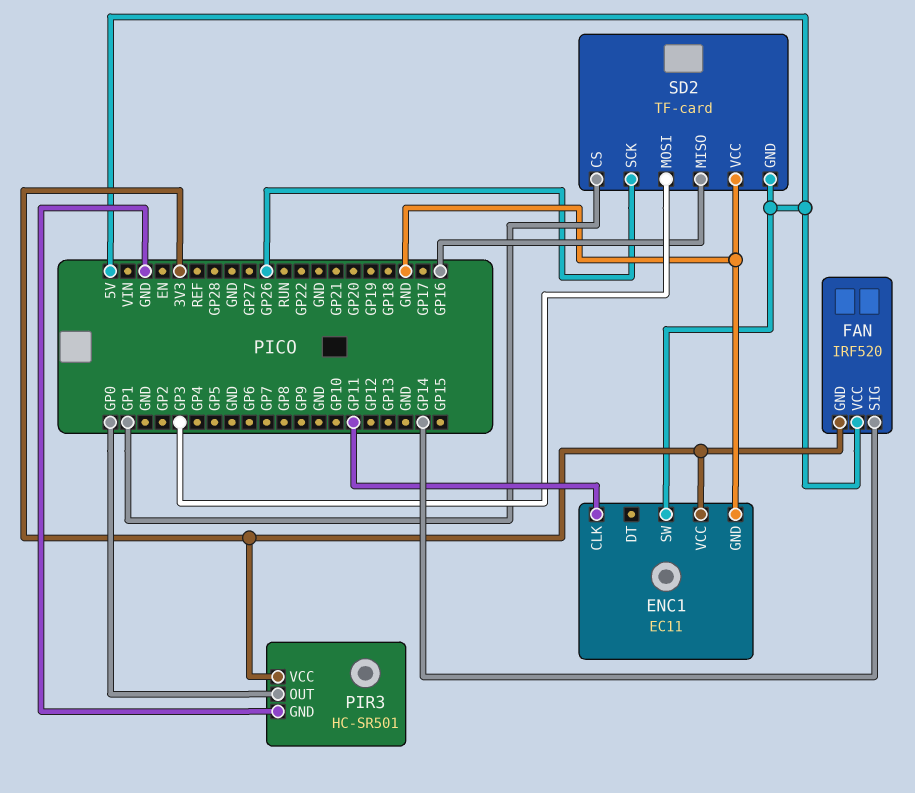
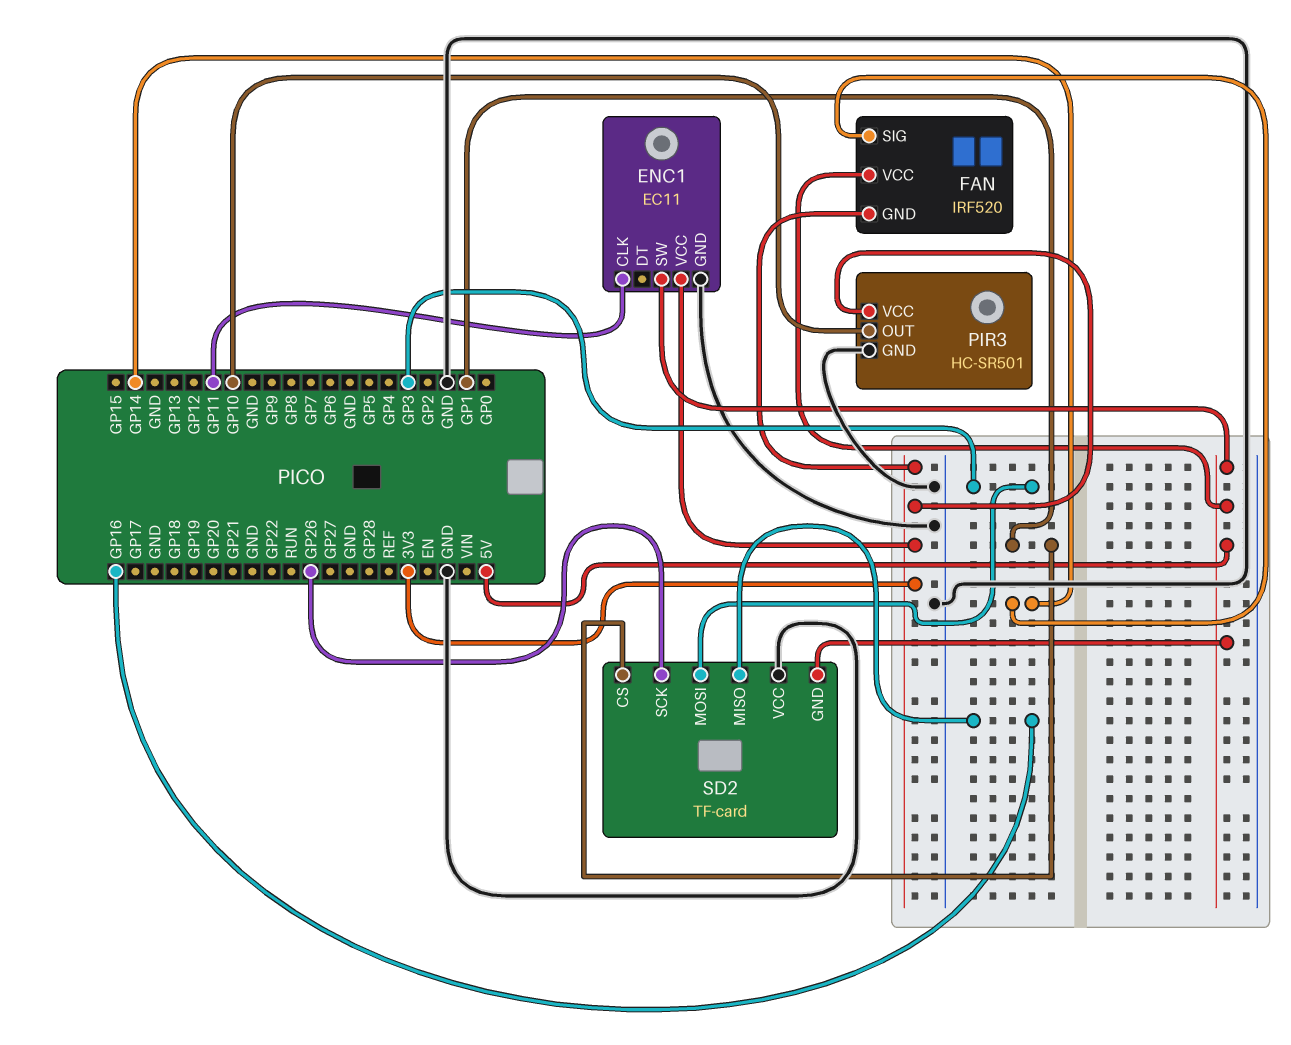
PIR3 pin OUT: GP0 -> GP10

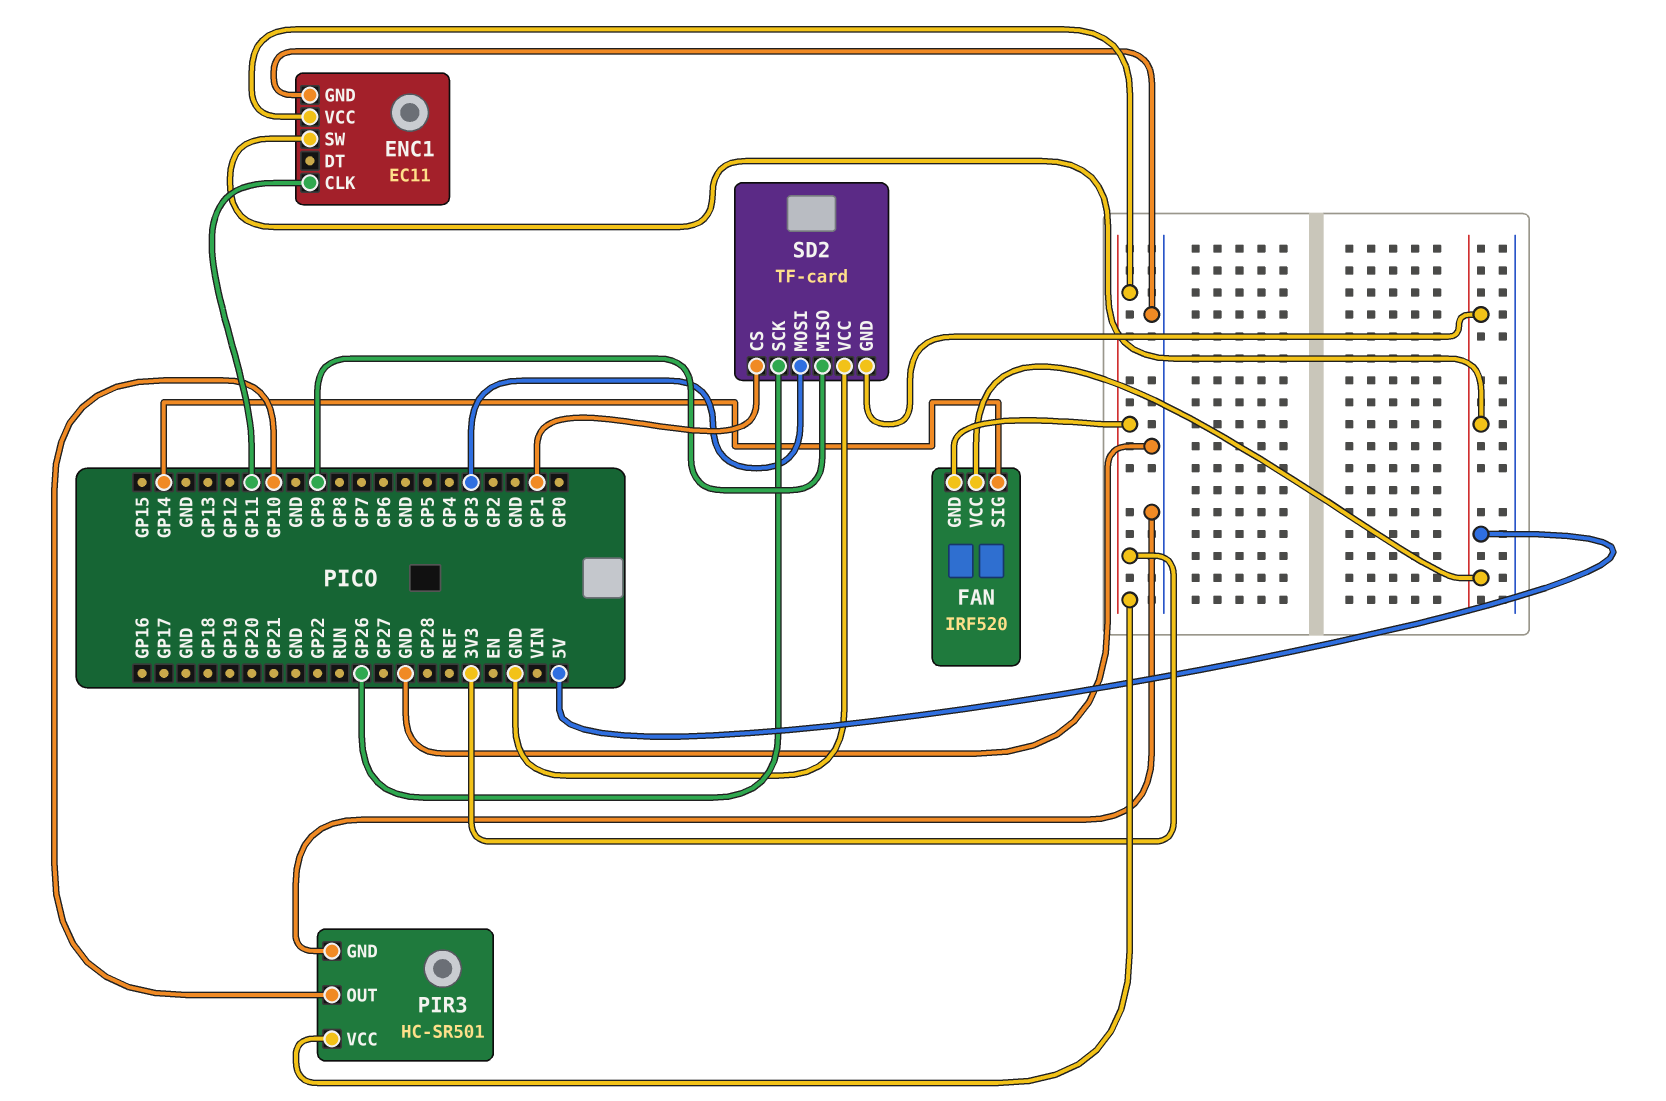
SD2 pin MISO: GP16 -> GP9

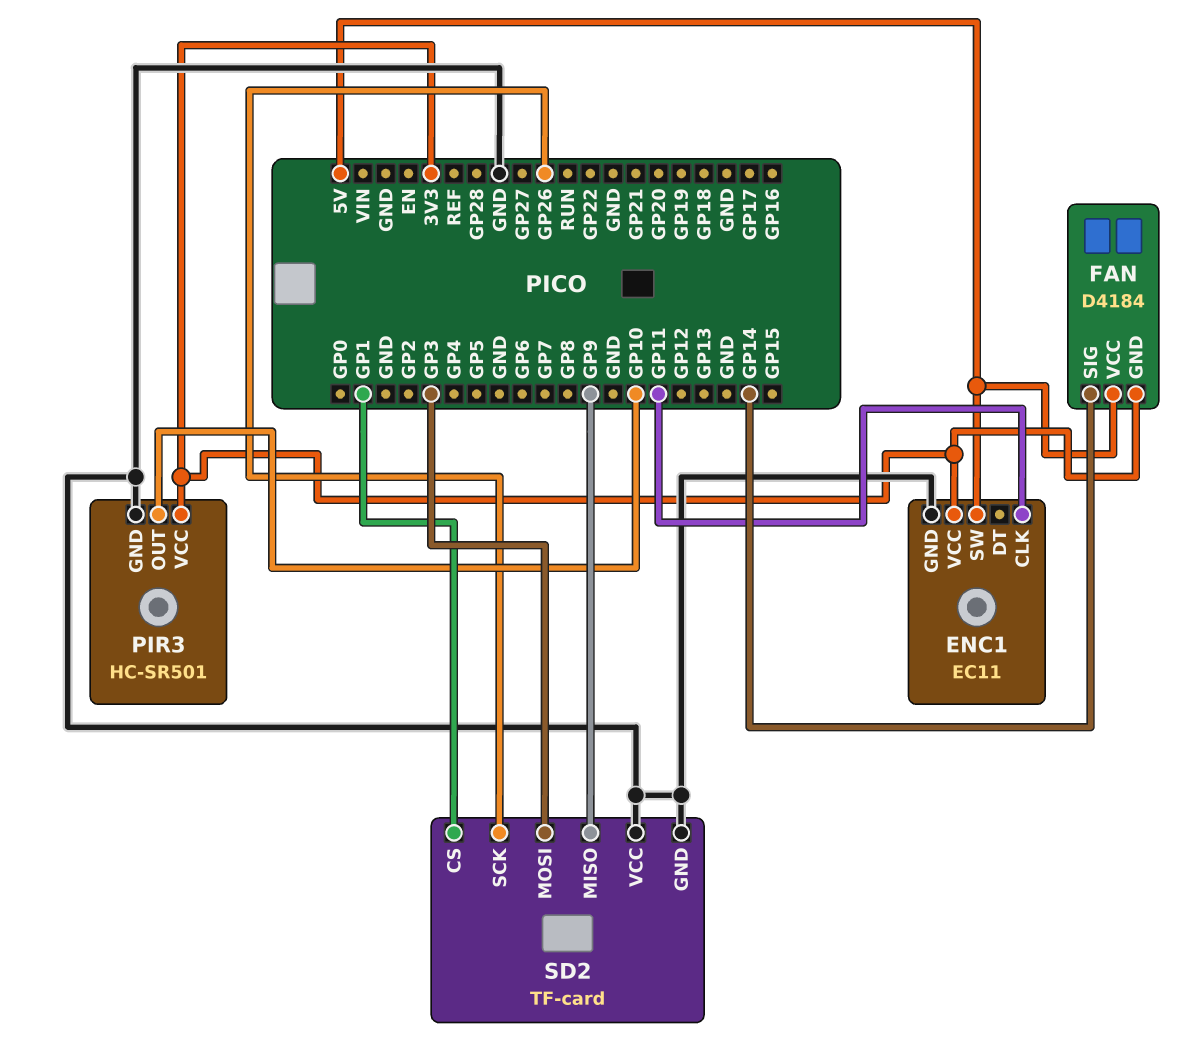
FAN: IRF520 -> D4184
SD2 pin GND: 5V -> GND

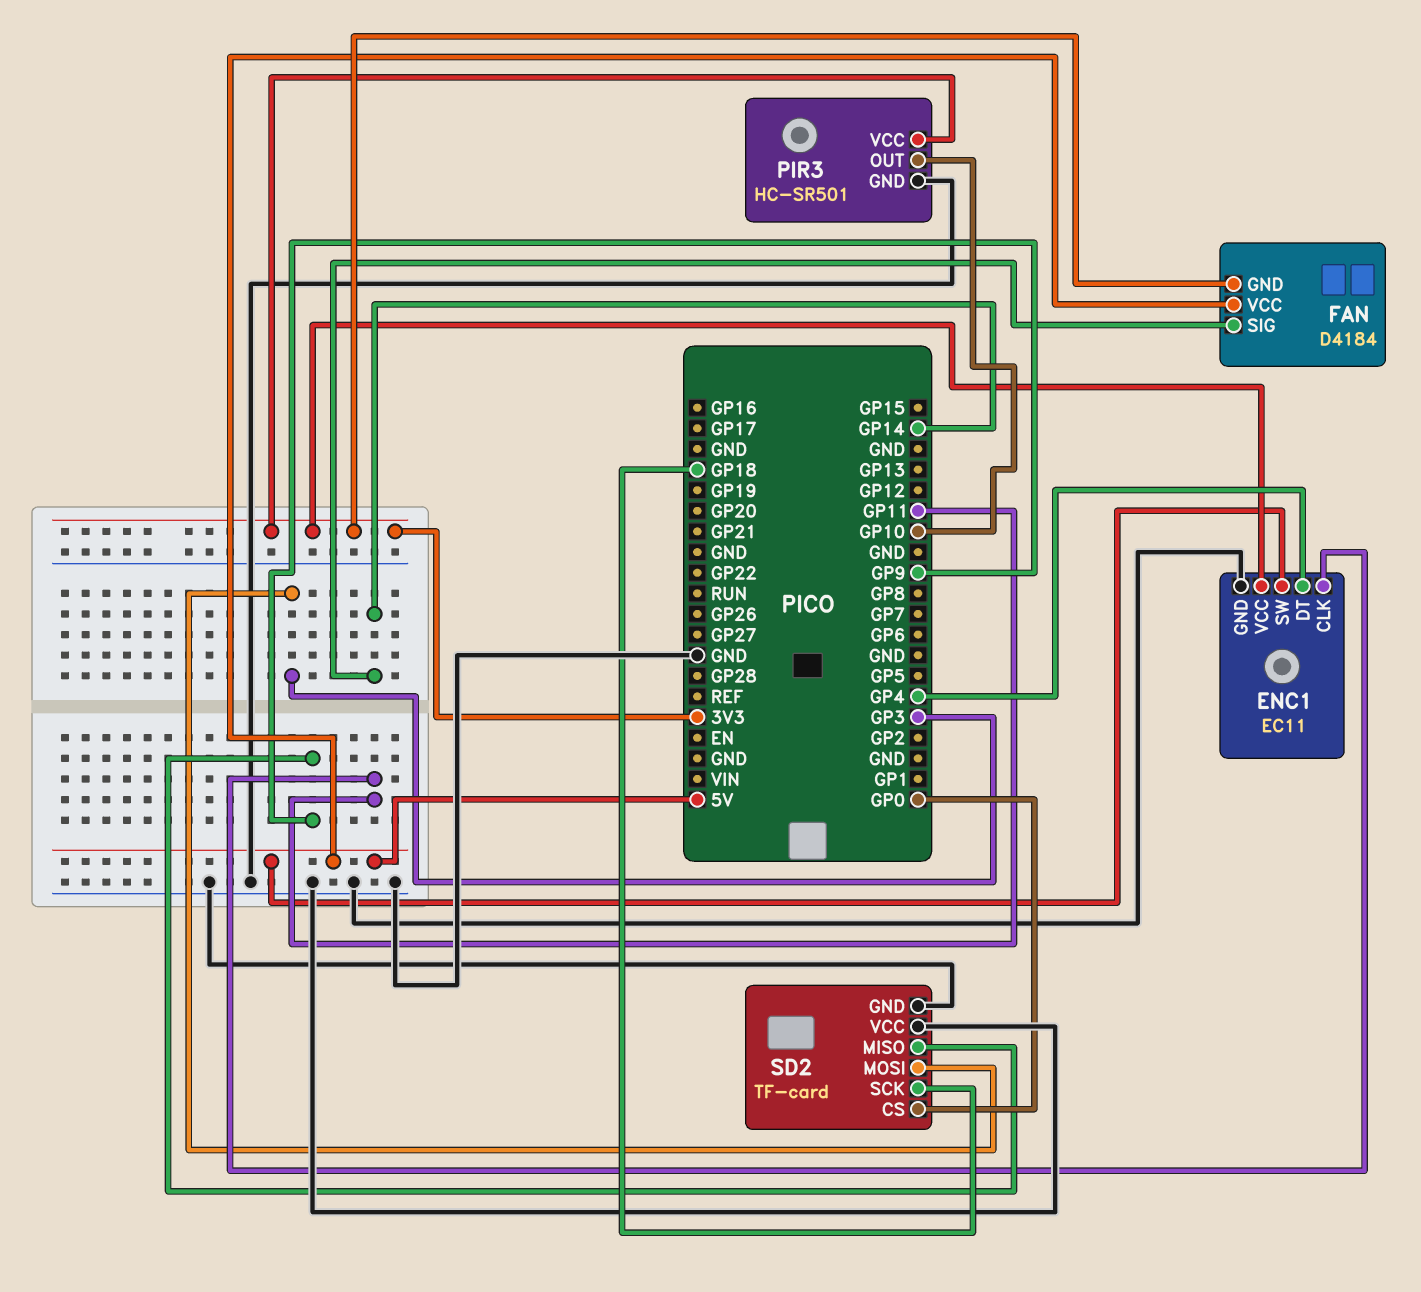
ENC1 pin DT: none -> GP4
SD2 pin CS: GP1 -> GP0
SD2 pin SCK: GP26 -> GP18

